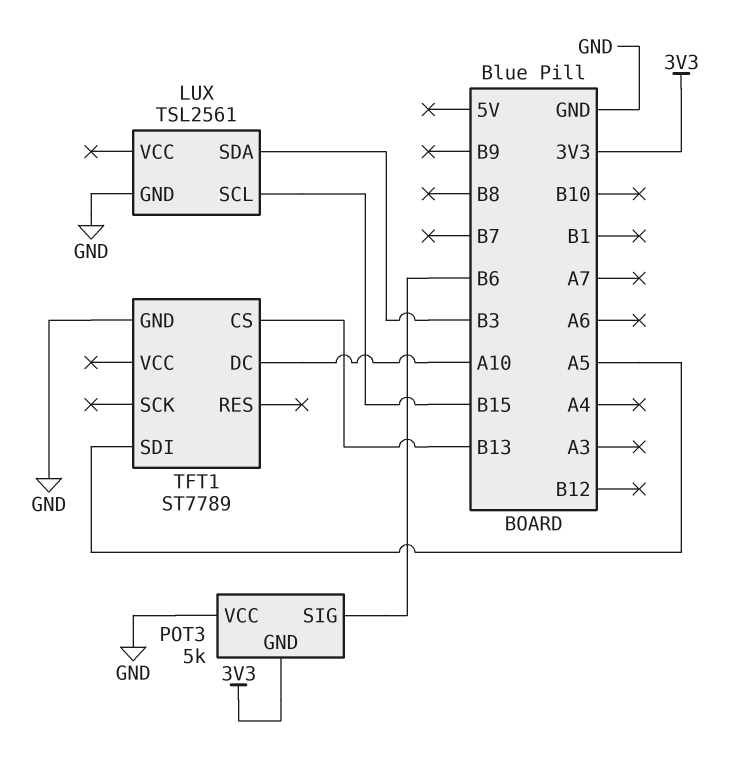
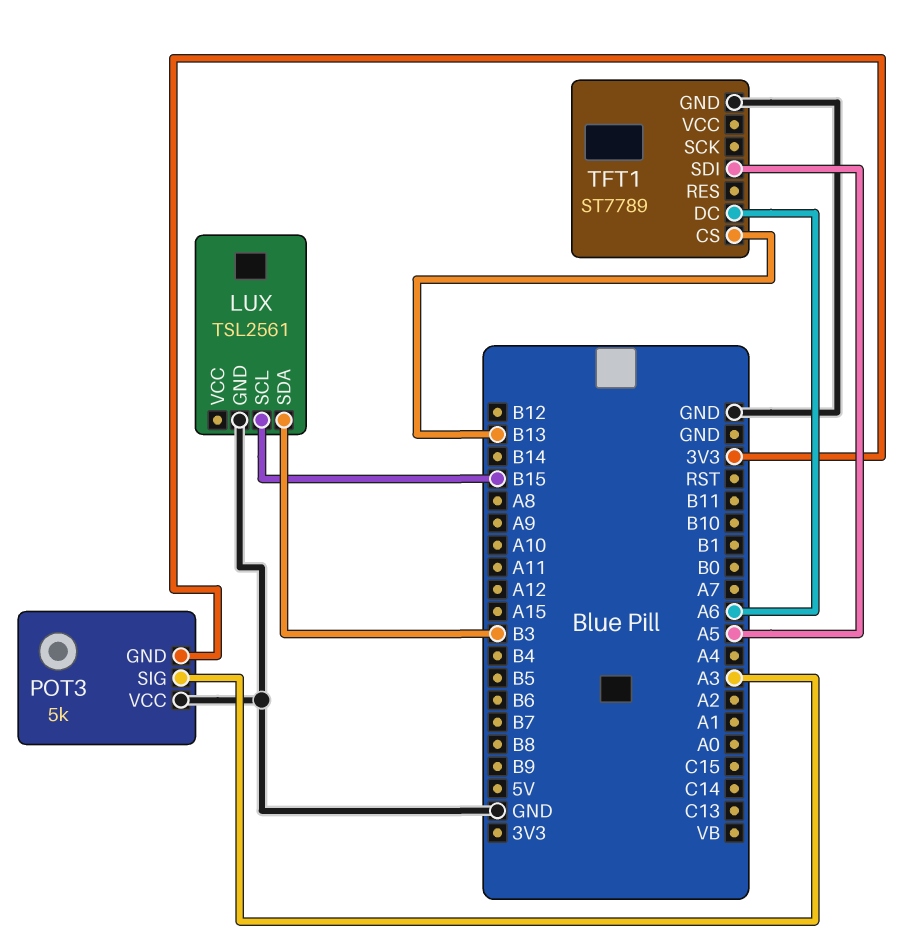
POT3 pin SIG: B6 -> A3
TFT1 pin DC: A10 -> A6

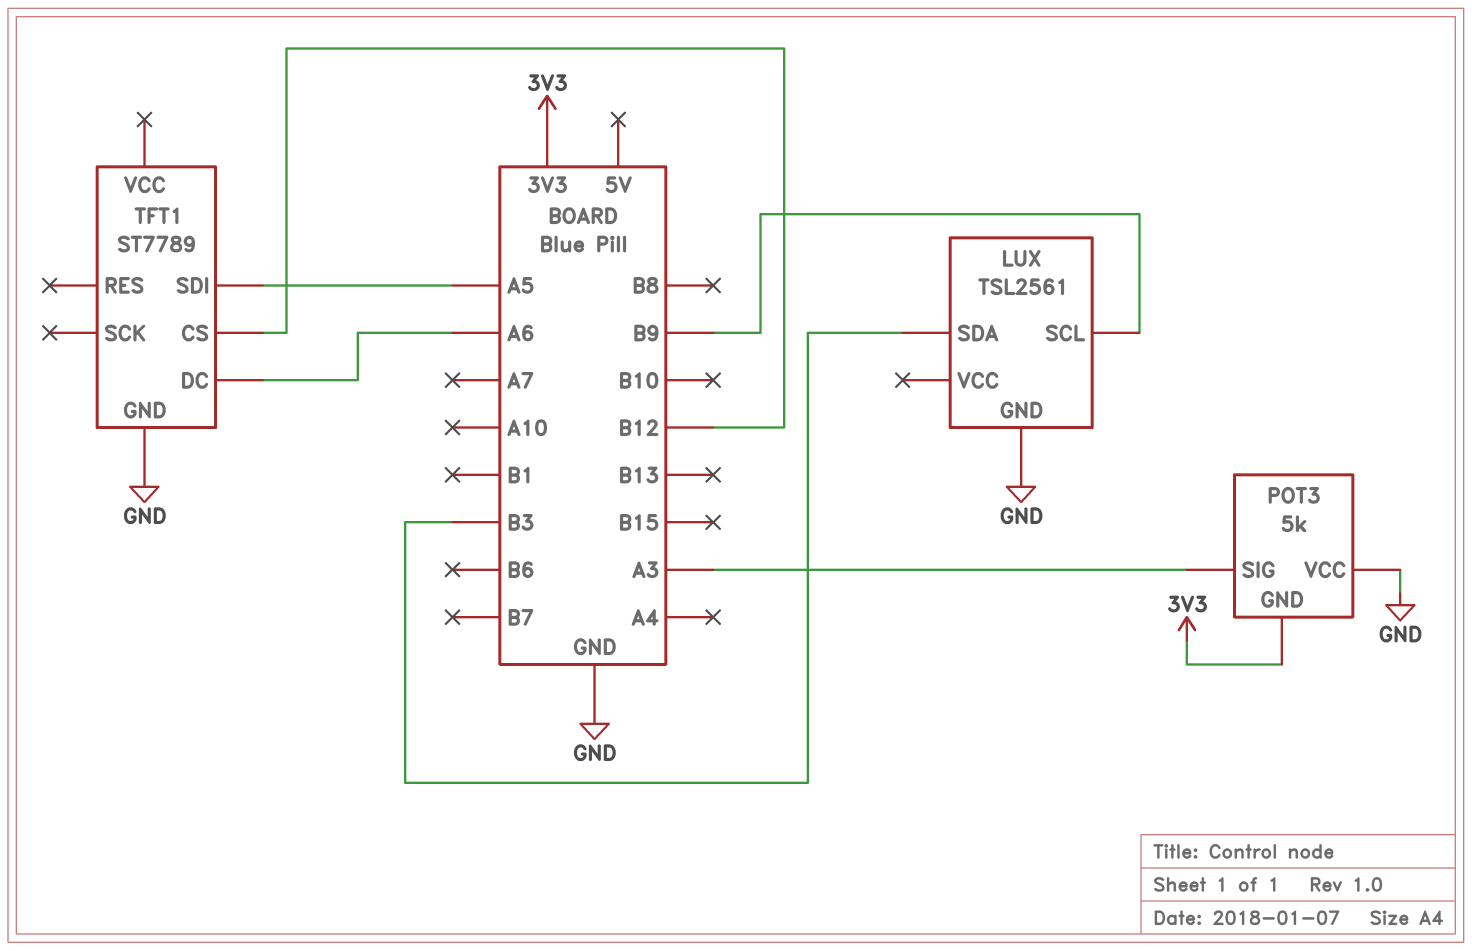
LUX pin SCL: B15 -> B9
TFT1 pin CS: B13 -> B12

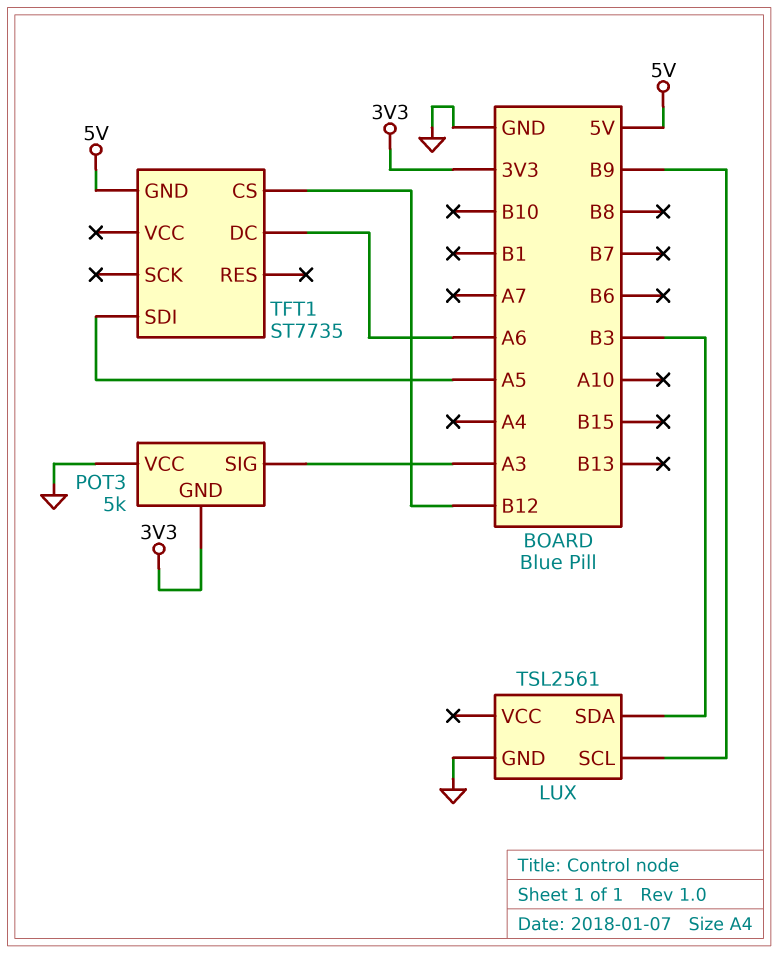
TFT1: ST7789 -> ST7735
TFT1 pin GND: GND -> 5V

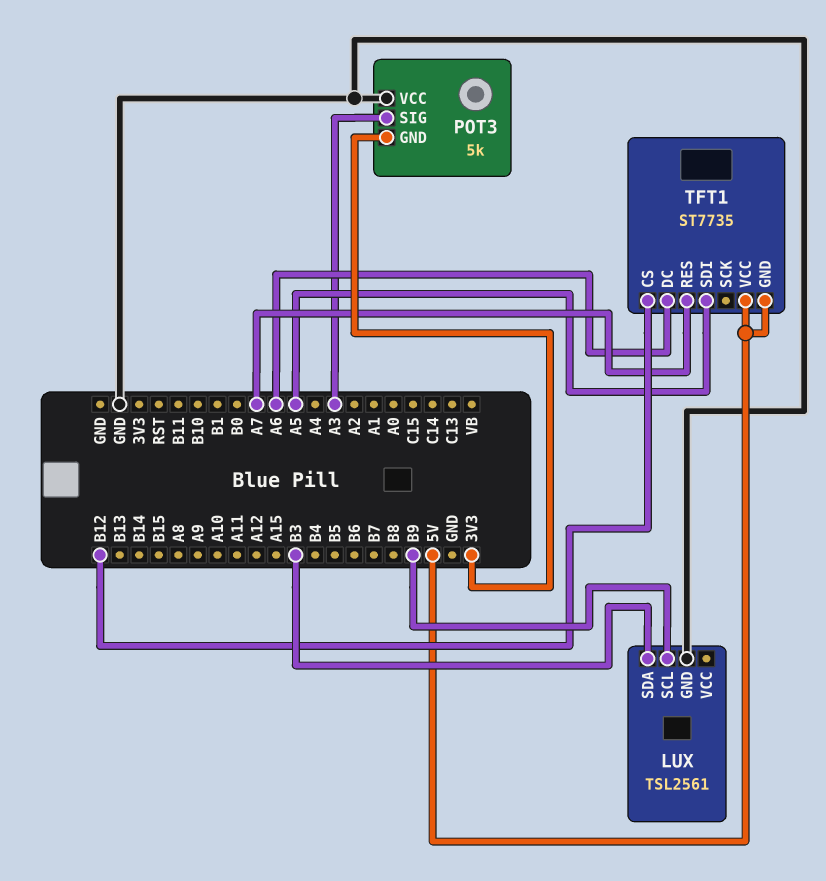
TFT1 pin RES: none -> A7
TFT1 pin VCC: none -> 5V

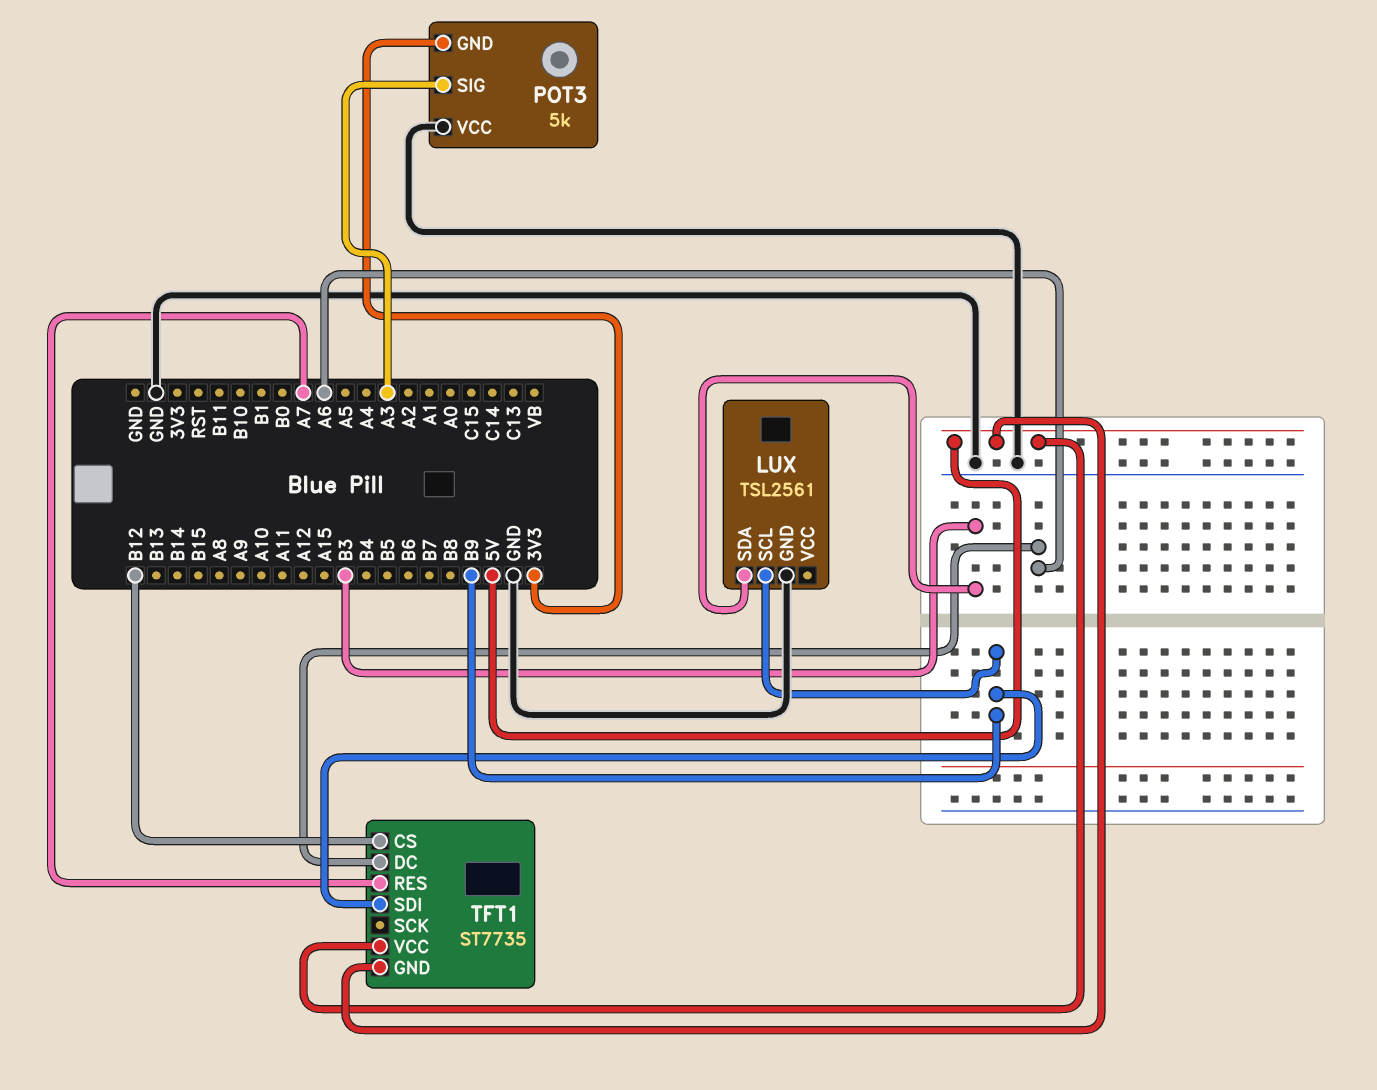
TFT1 pin SDI: A5 -> B9

